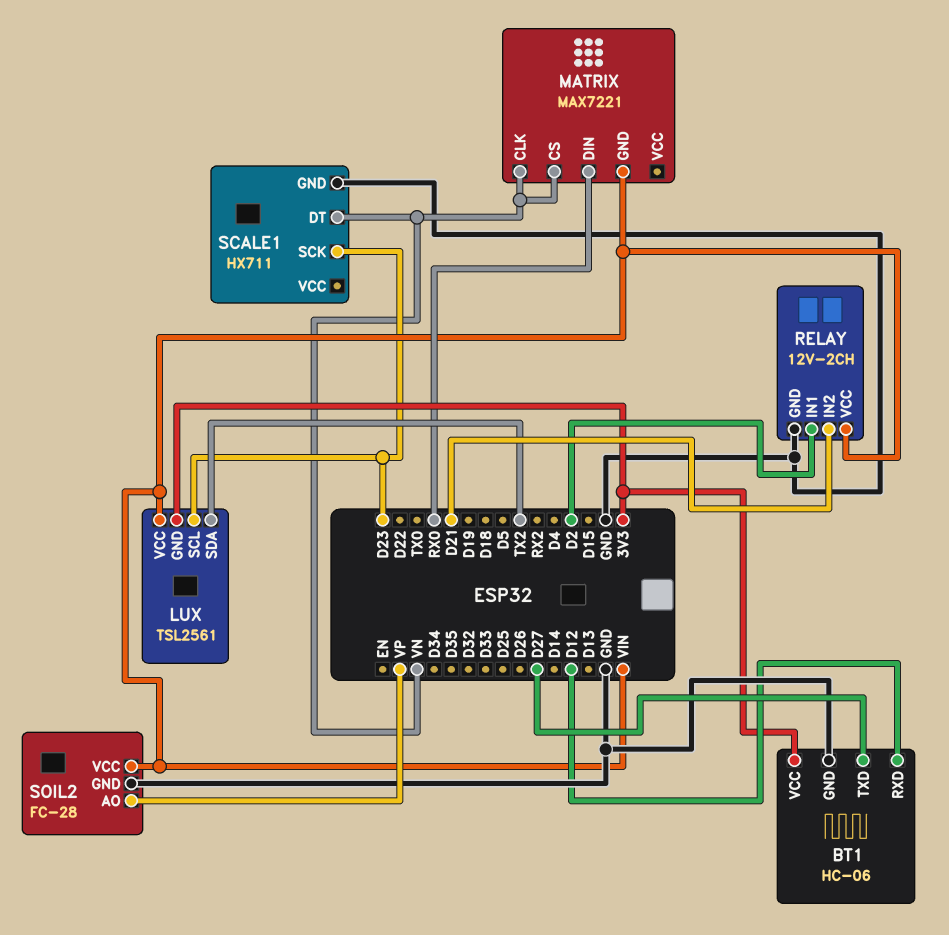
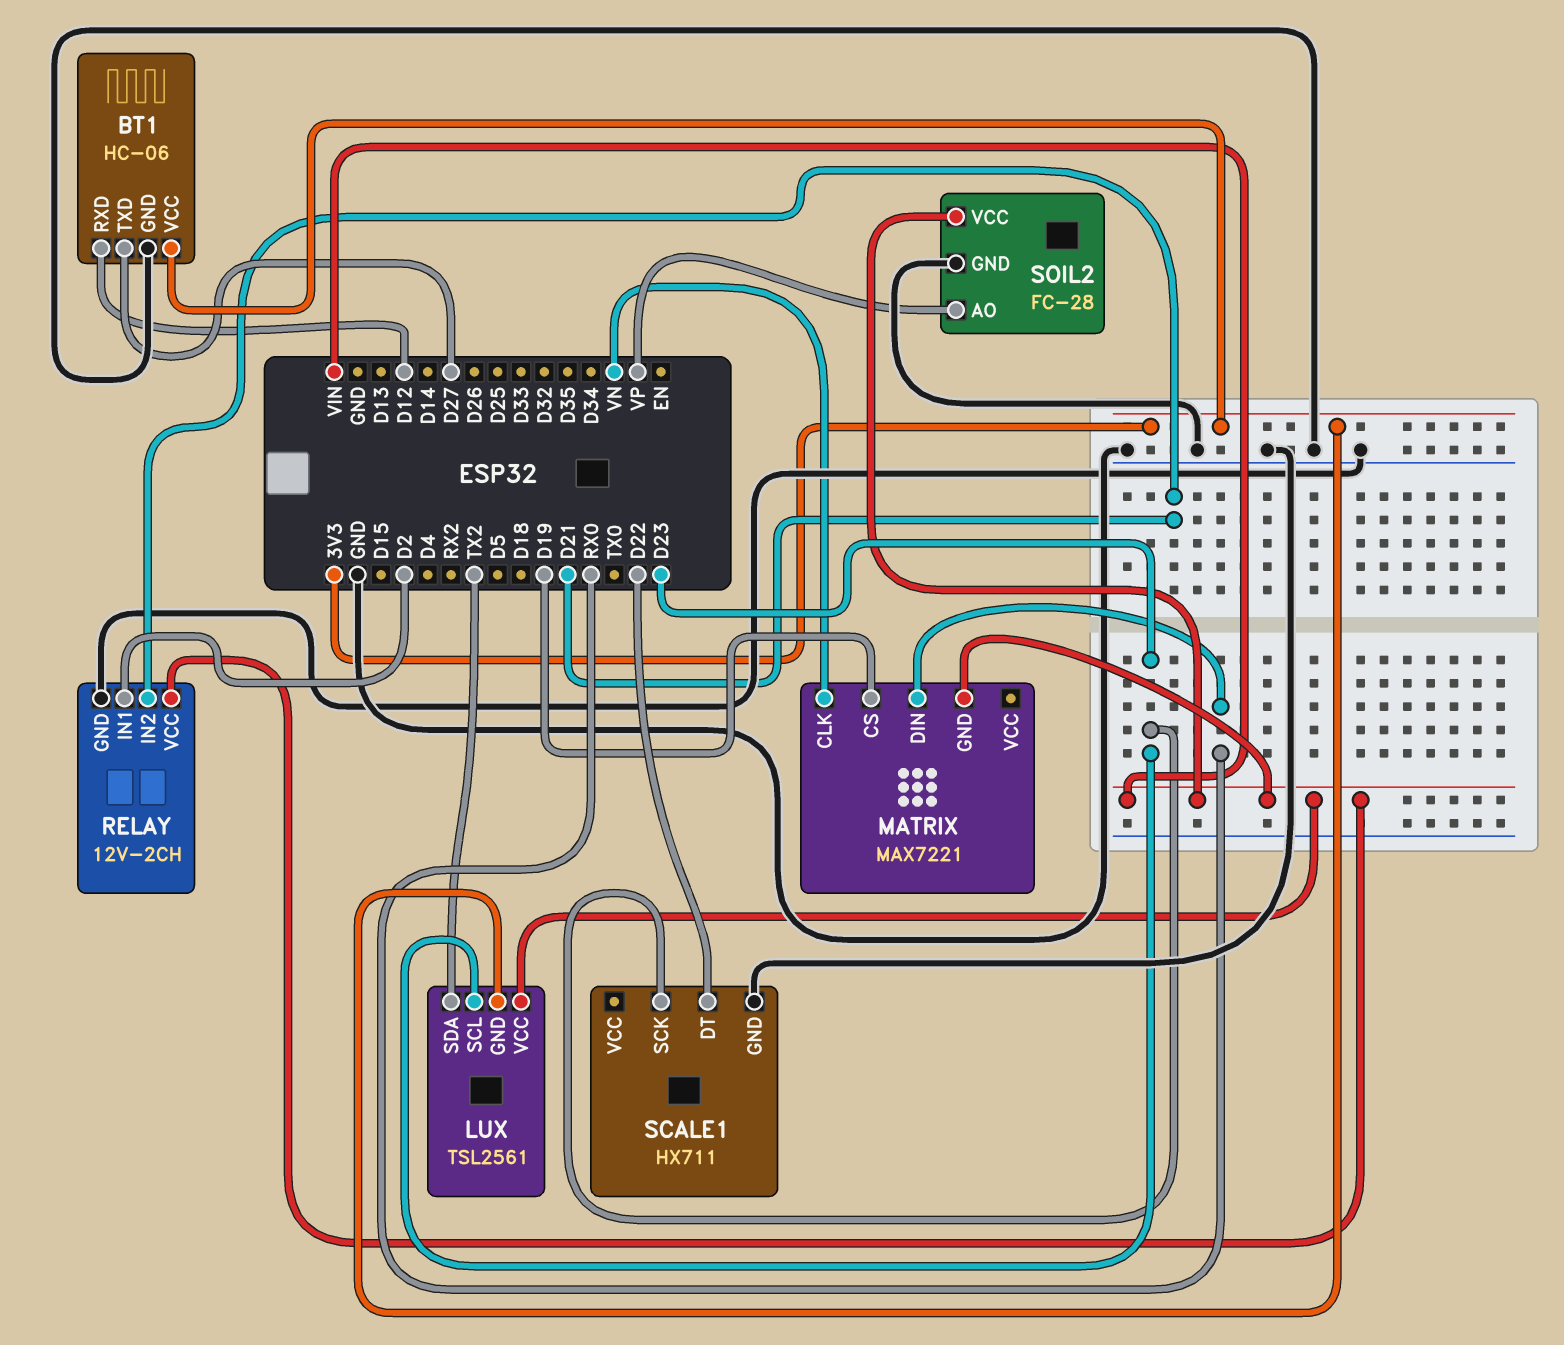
MATRIX pin CS: VN -> D19
SCALE1 pin DT: VN -> D22

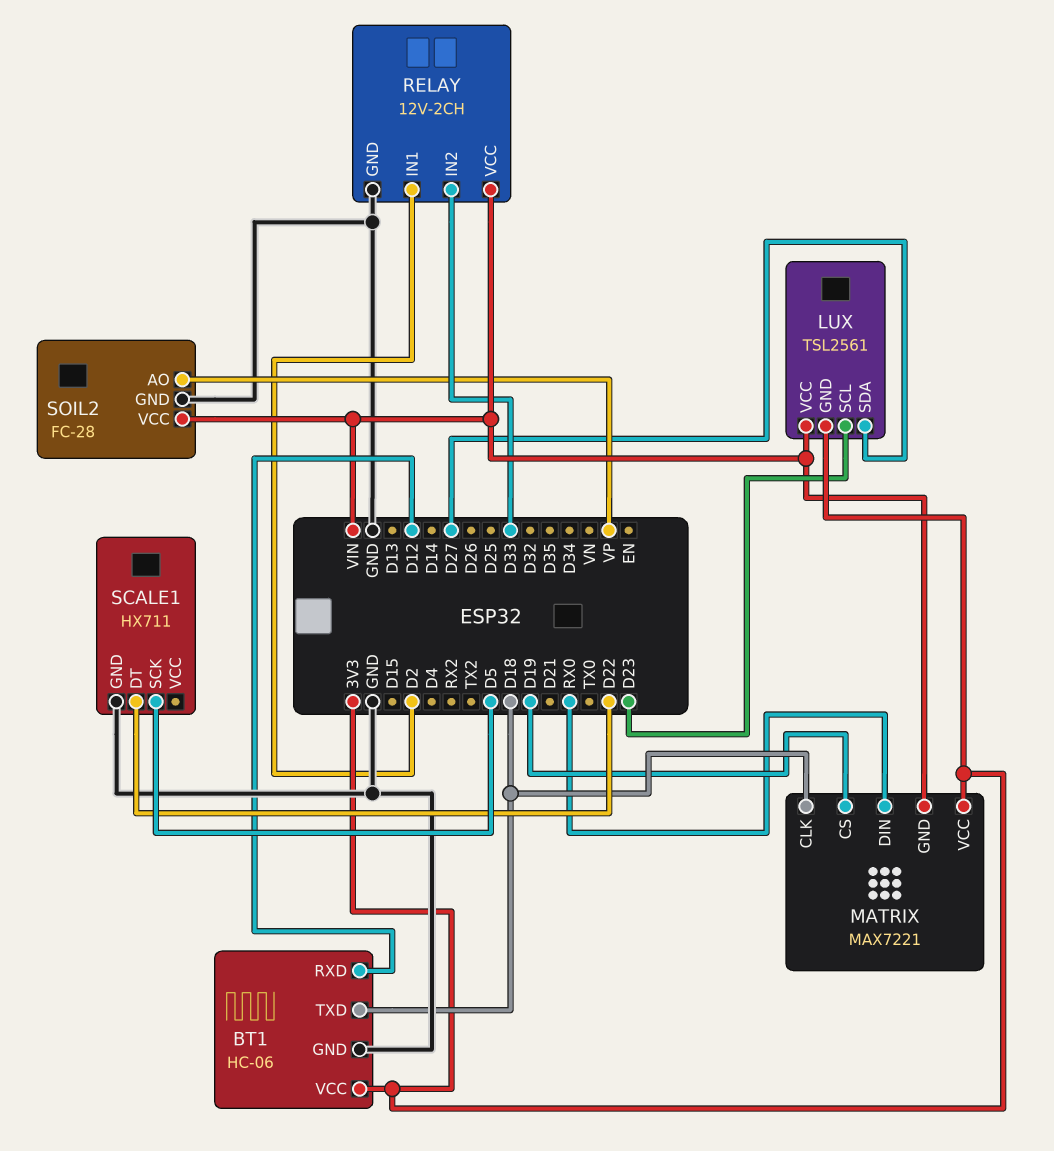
BT1 pin TXD: D27 -> D18
LUX pin SDA: TX2 -> D27
MATRIX pin CLK: VN -> D18
MATRIX pin VCC: none -> 3V3
RELAY pin IN2: D21 -> D33
SCALE1 pin SCK: D23 -> D5

